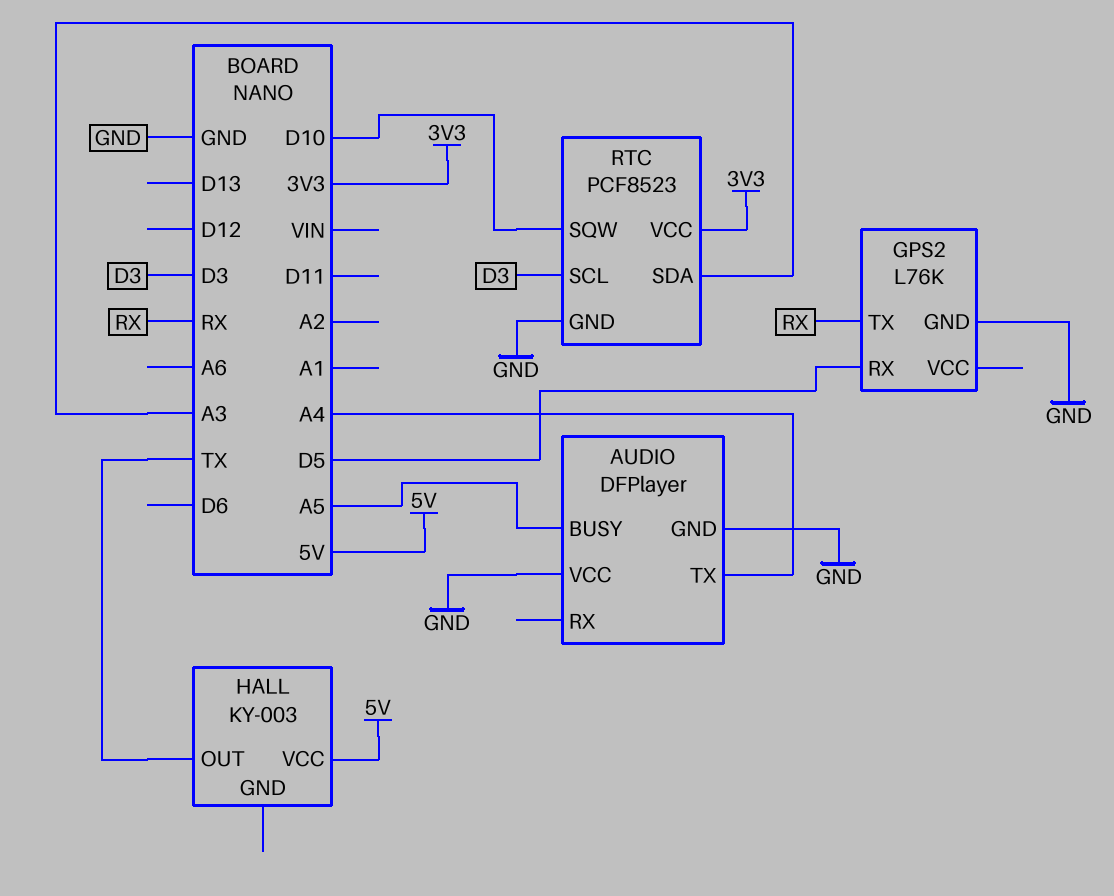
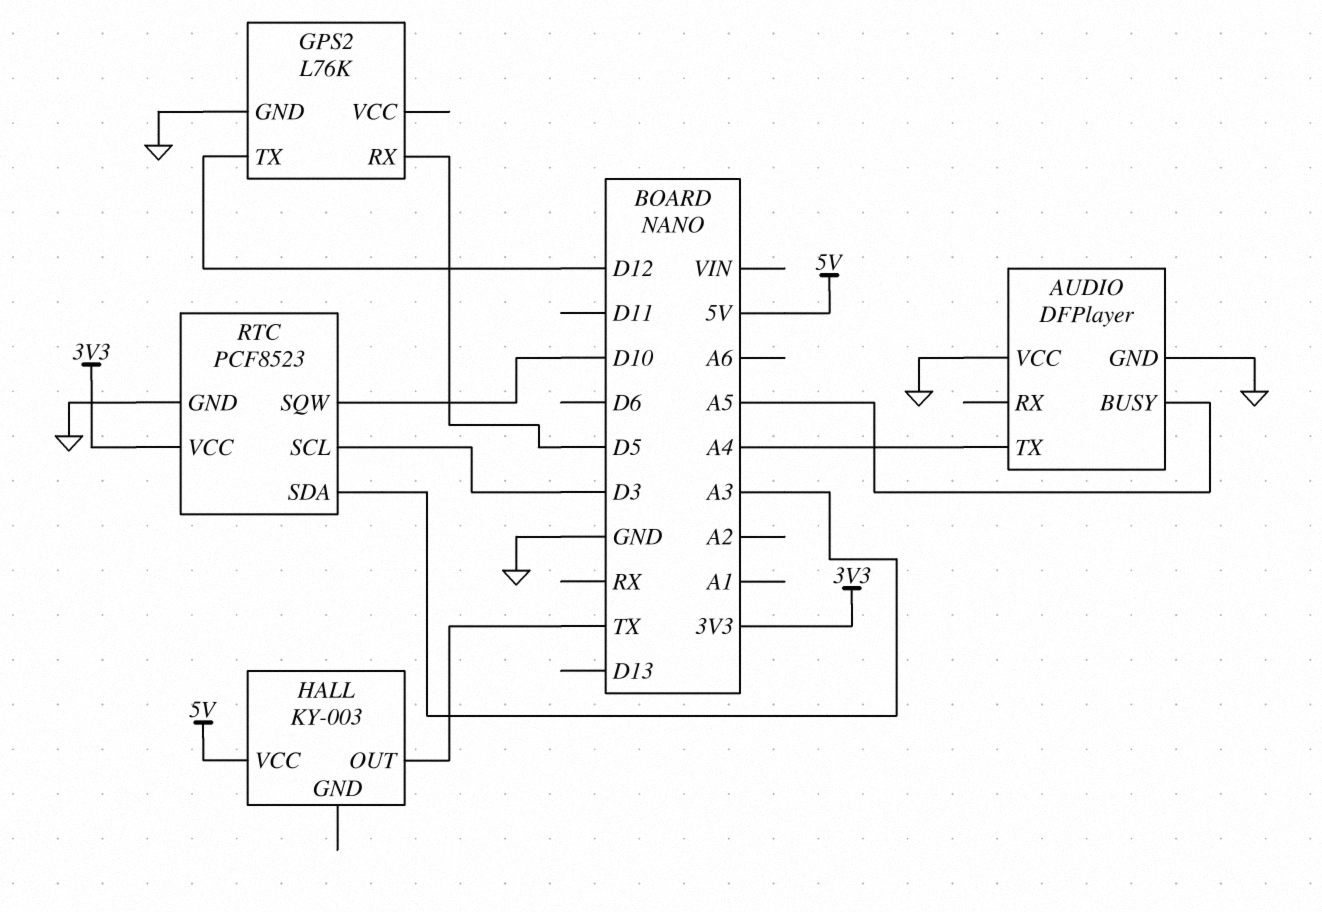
GPS2 pin TX: RX -> D12

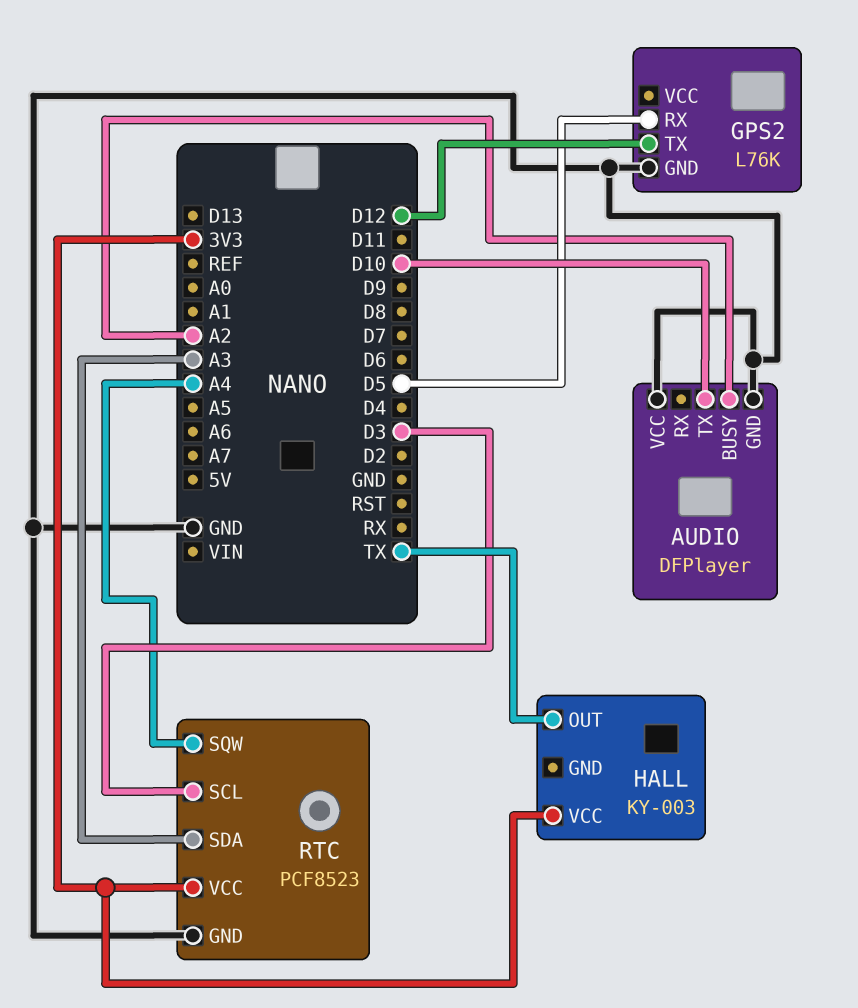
AUDIO pin BUSY: A5 -> A2
AUDIO pin TX: A4 -> D10
HALL pin VCC: 5V -> 3V3
RTC pin SQW: D10 -> A4

